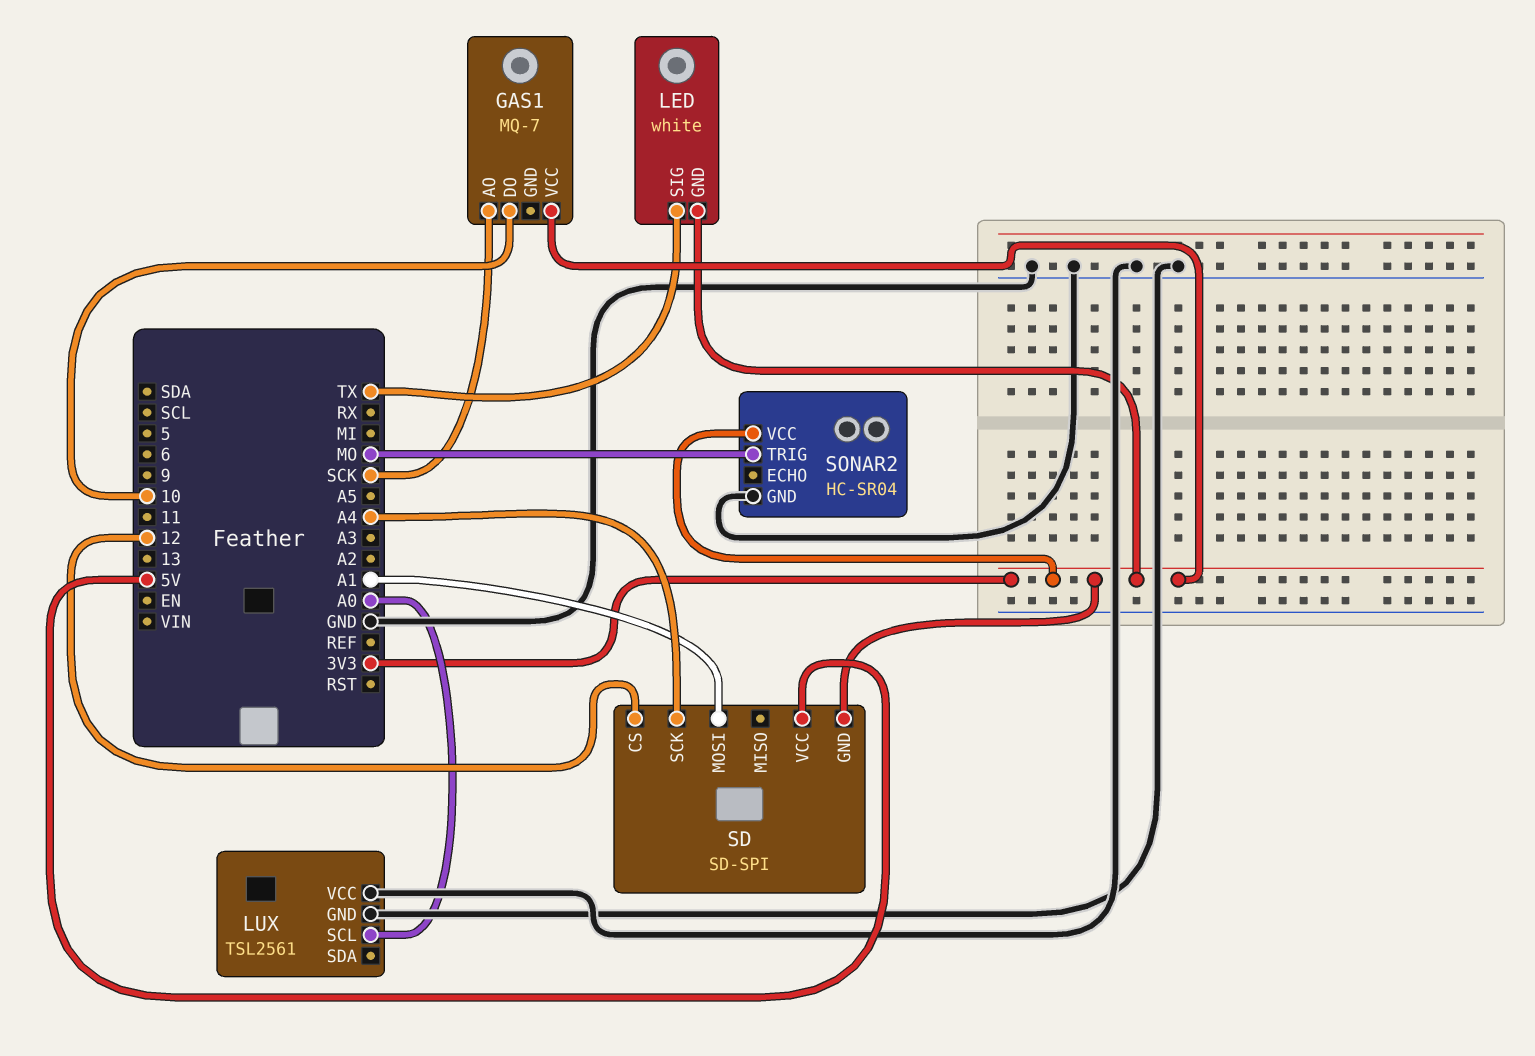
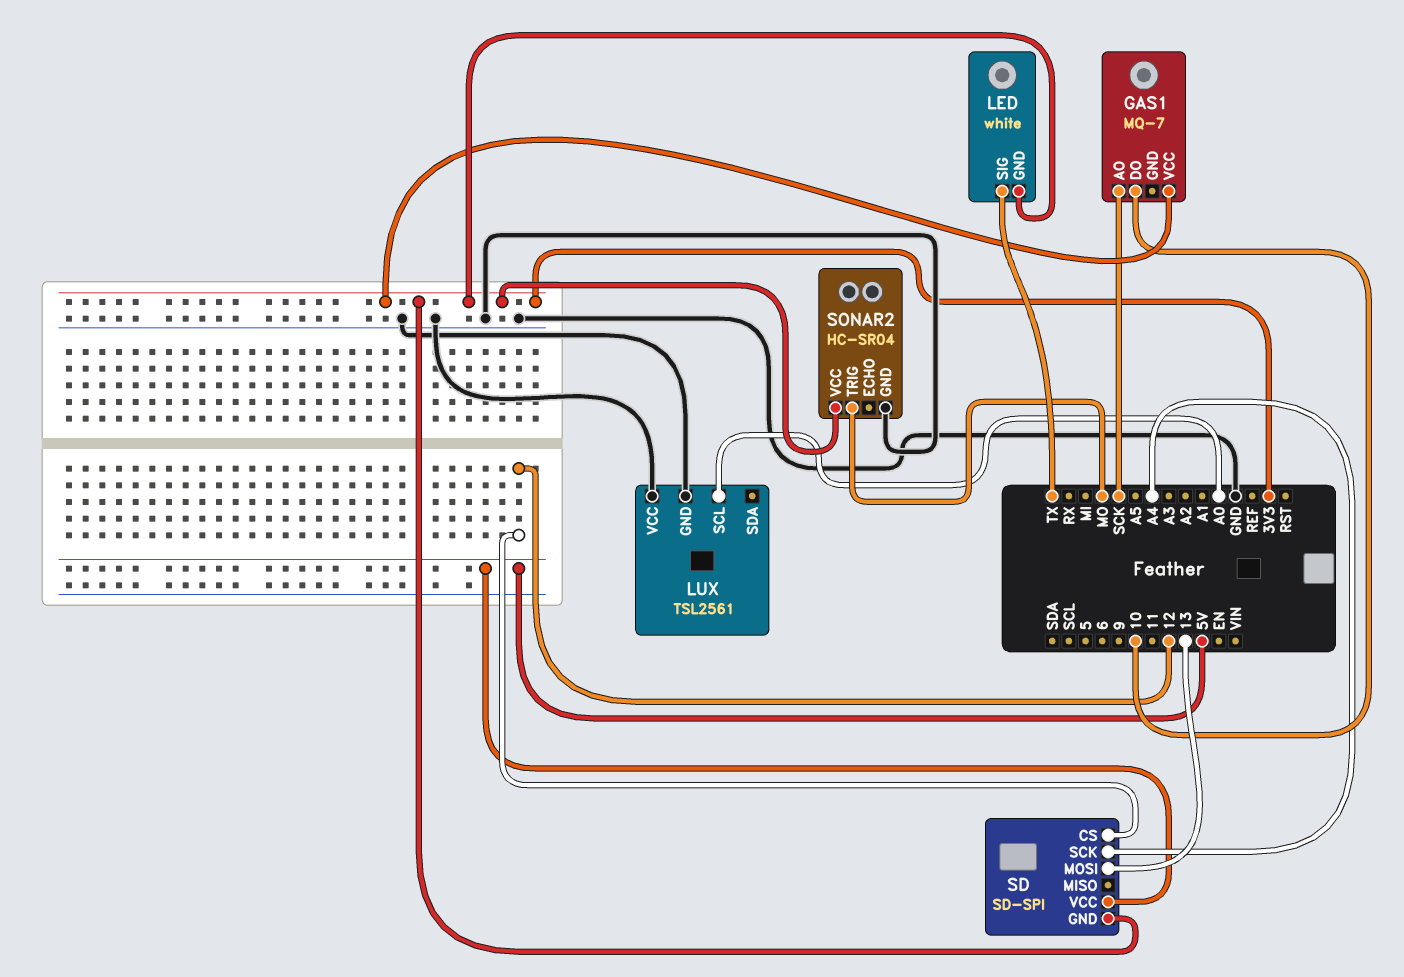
SD pin MOSI: A1 -> 13

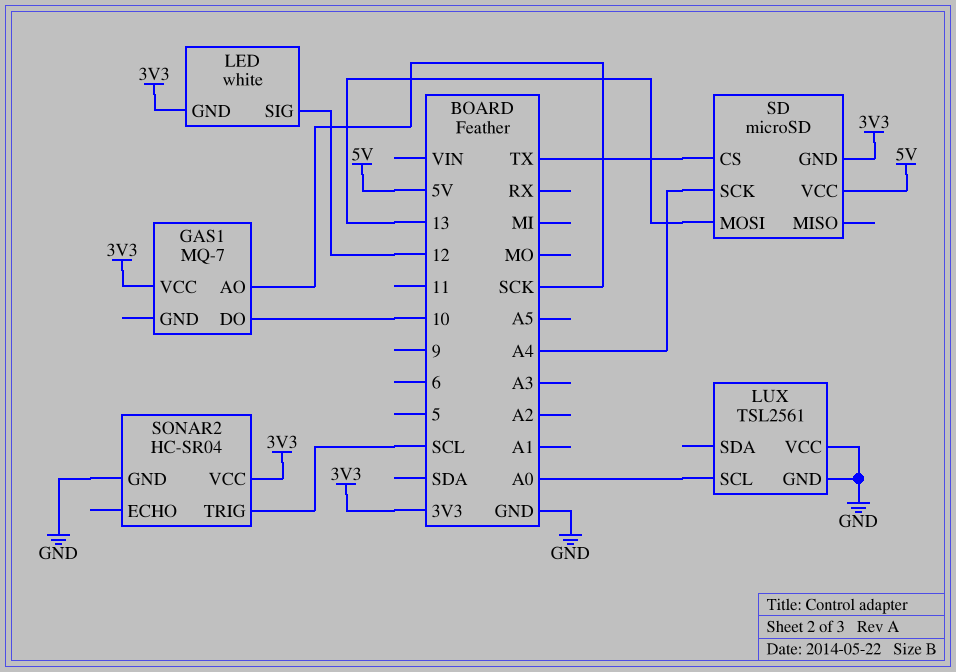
LED pin SIG: TX -> 12
SD: SD-SPI -> microSD
SD pin CS: 12 -> TX
SONAR2 pin TRIG: MO -> SCL

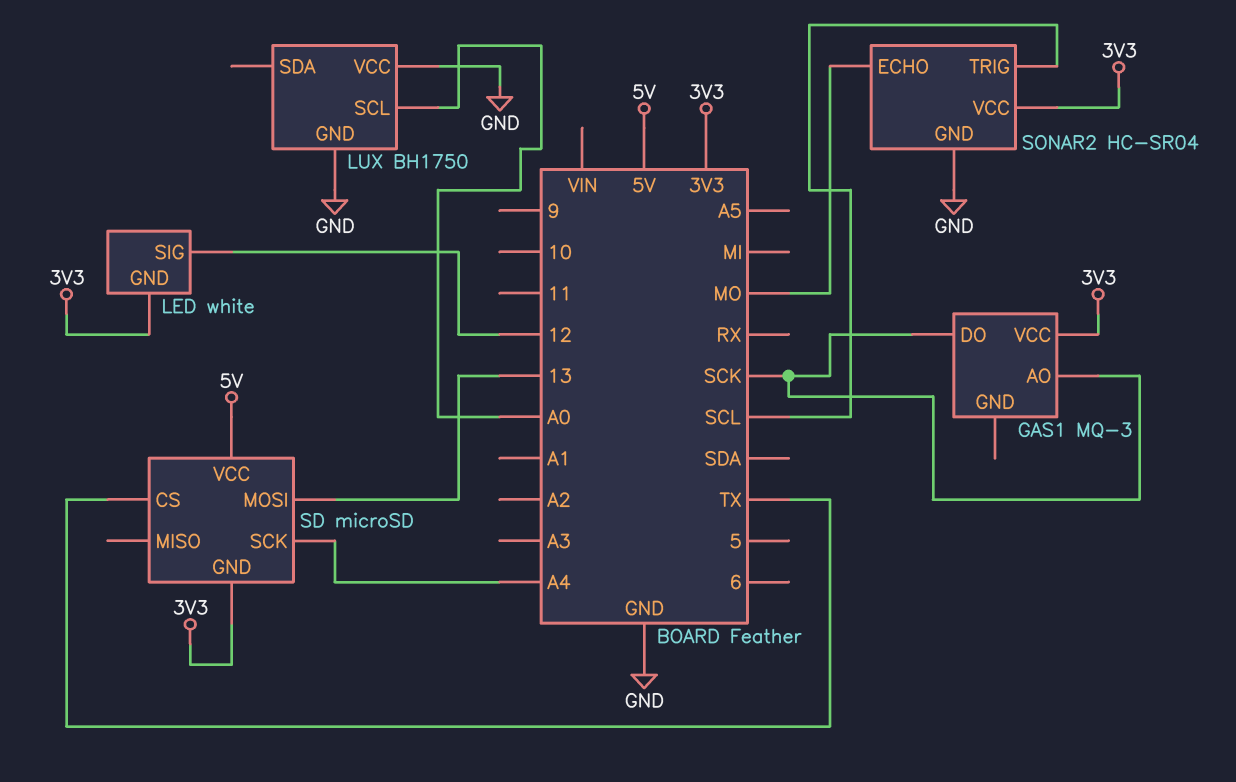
GAS1: MQ-7 -> MQ-3
GAS1 pin DO: 10 -> SCK
LUX: TSL2561 -> BH1750
SONAR2 pin ECHO: none -> MO

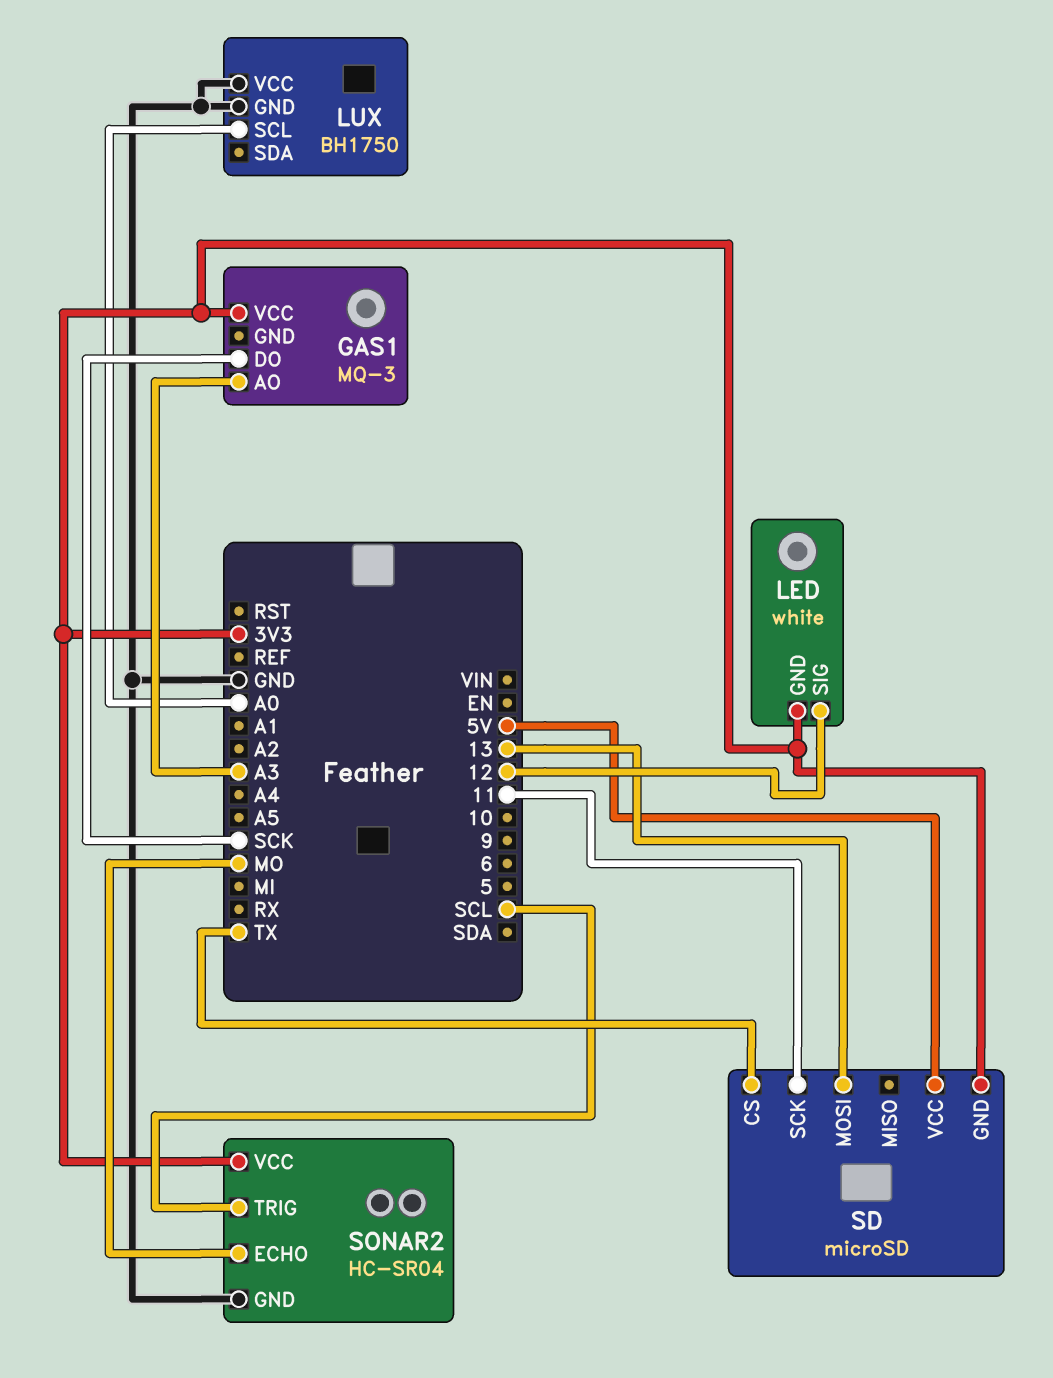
GAS1 pin AO: SCK -> A3
SD pin SCK: A4 -> 11

